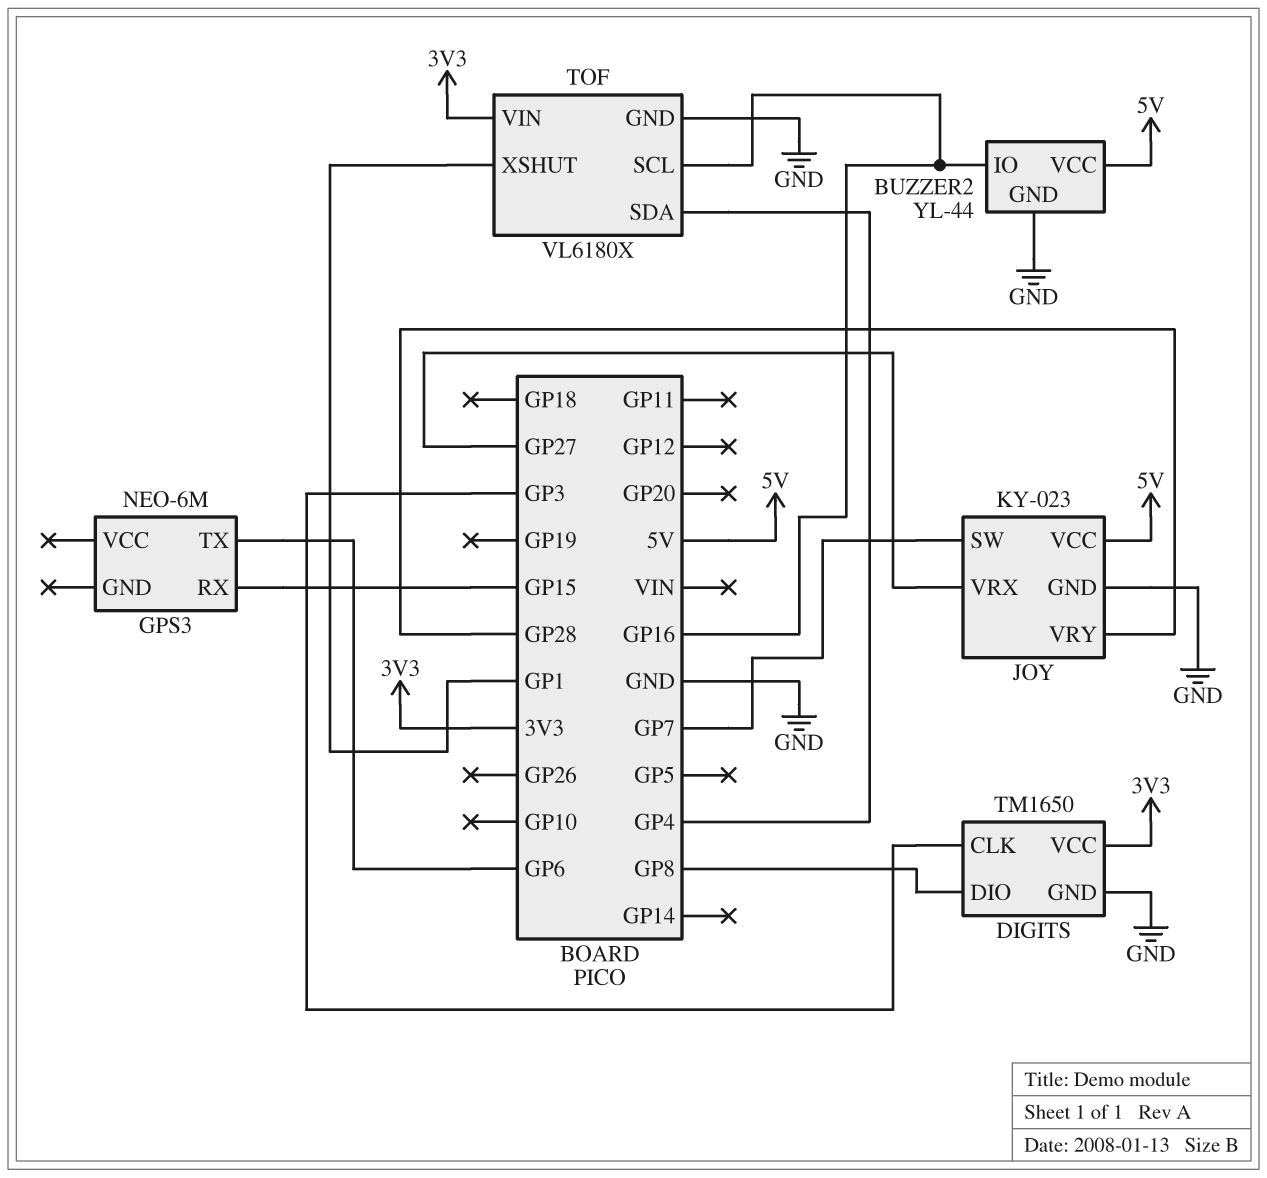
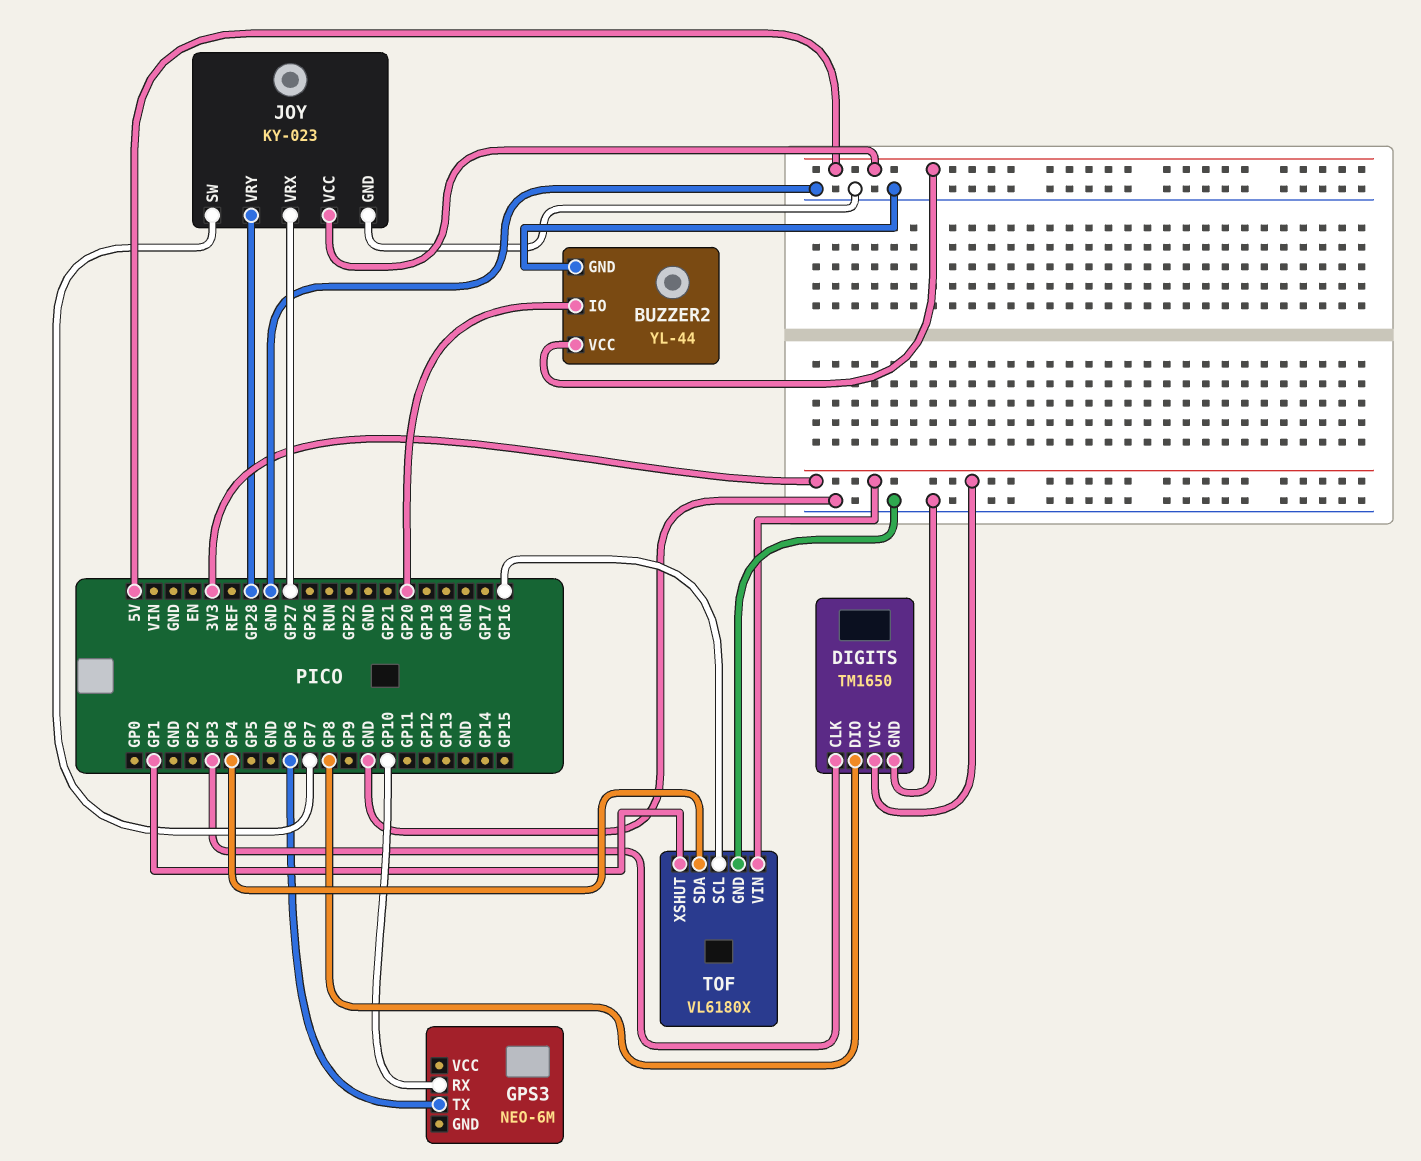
BUZZER2 pin IO: GP16 -> GP20
GPS3 pin RX: GP15 -> GP10

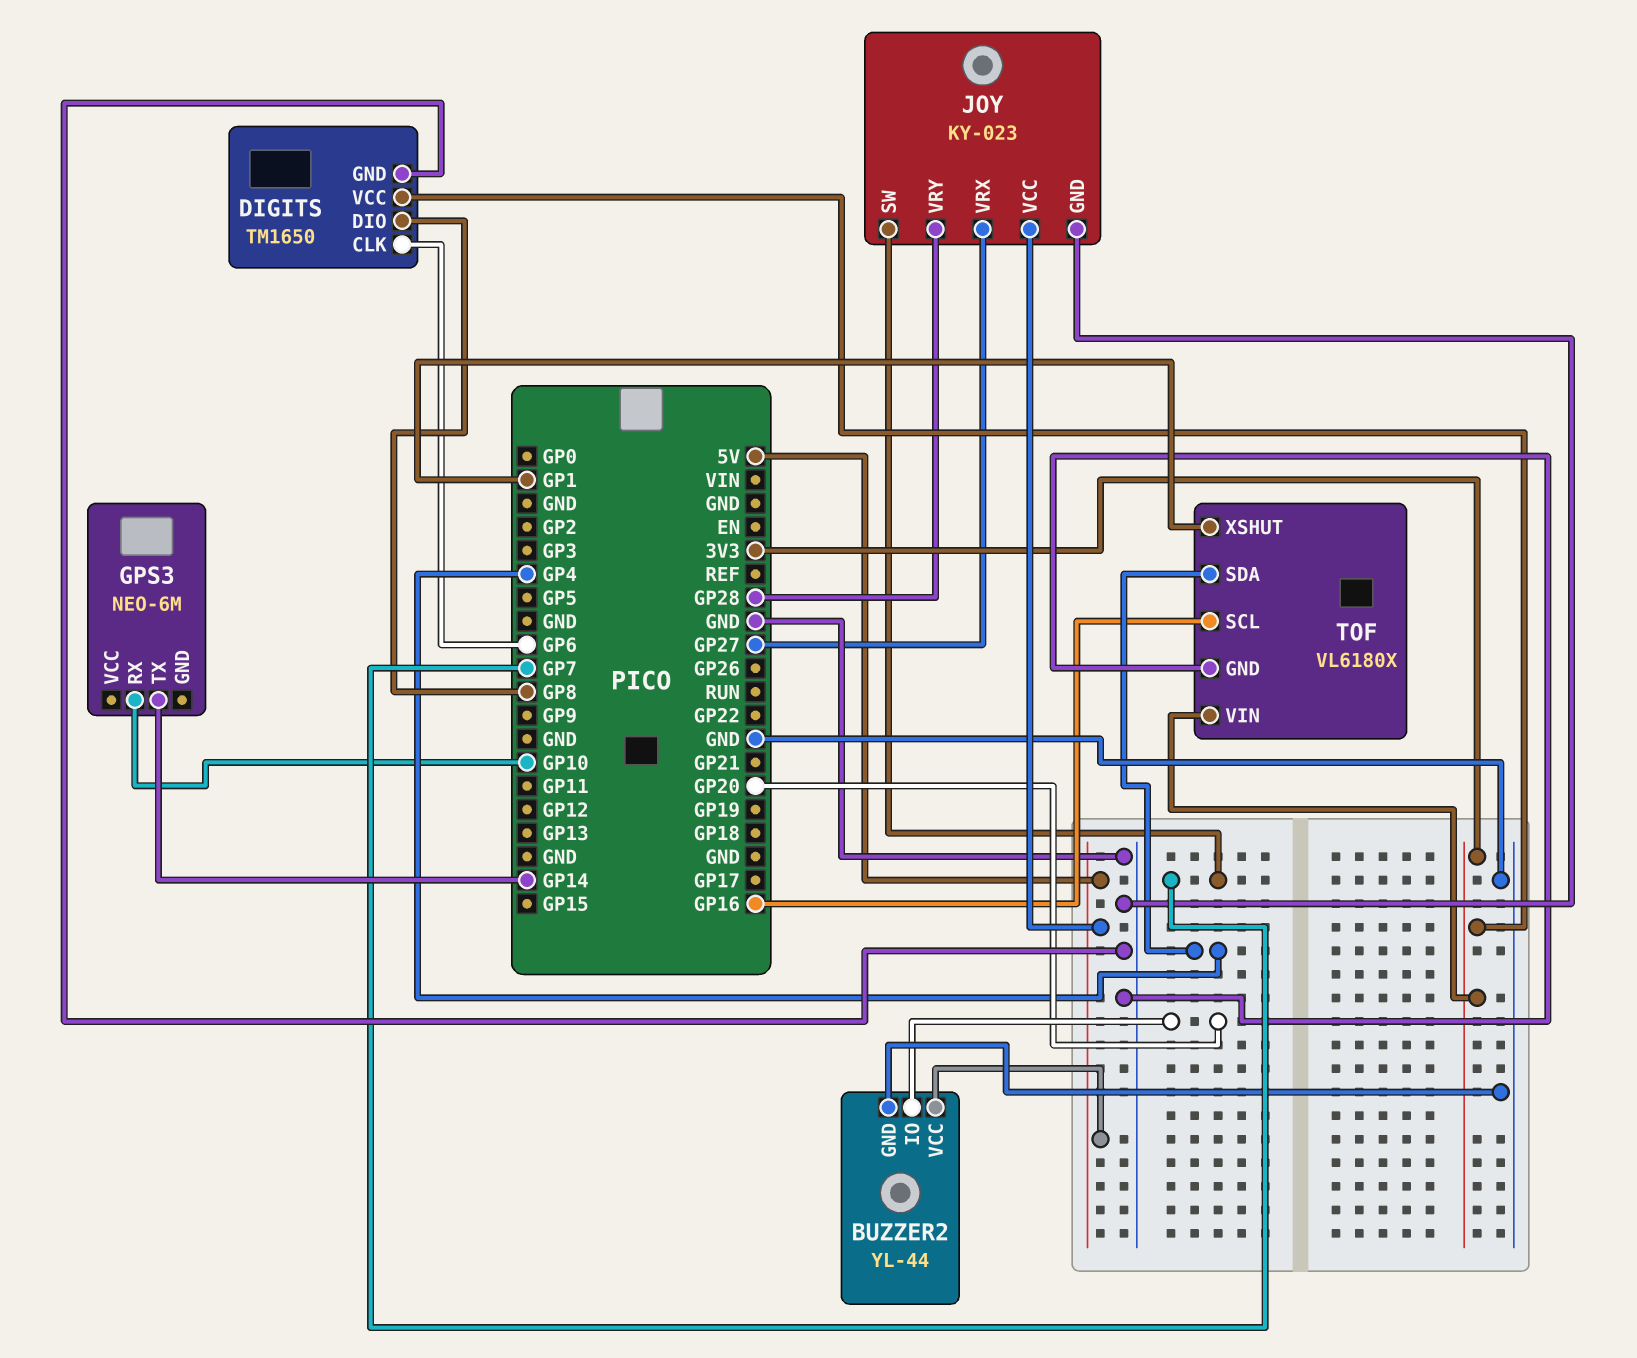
DIGITS pin CLK: GP3 -> GP6
GPS3 pin TX: GP6 -> GP14

